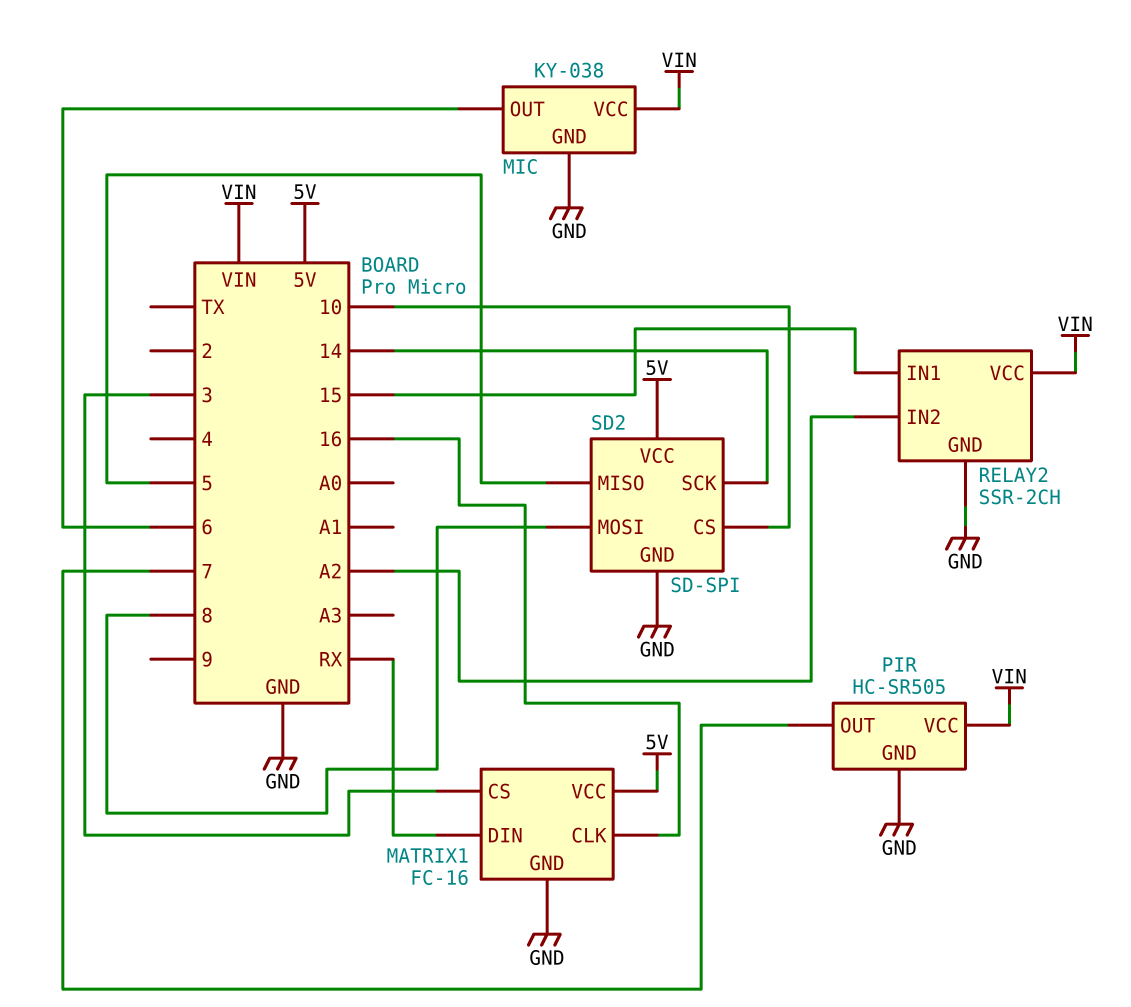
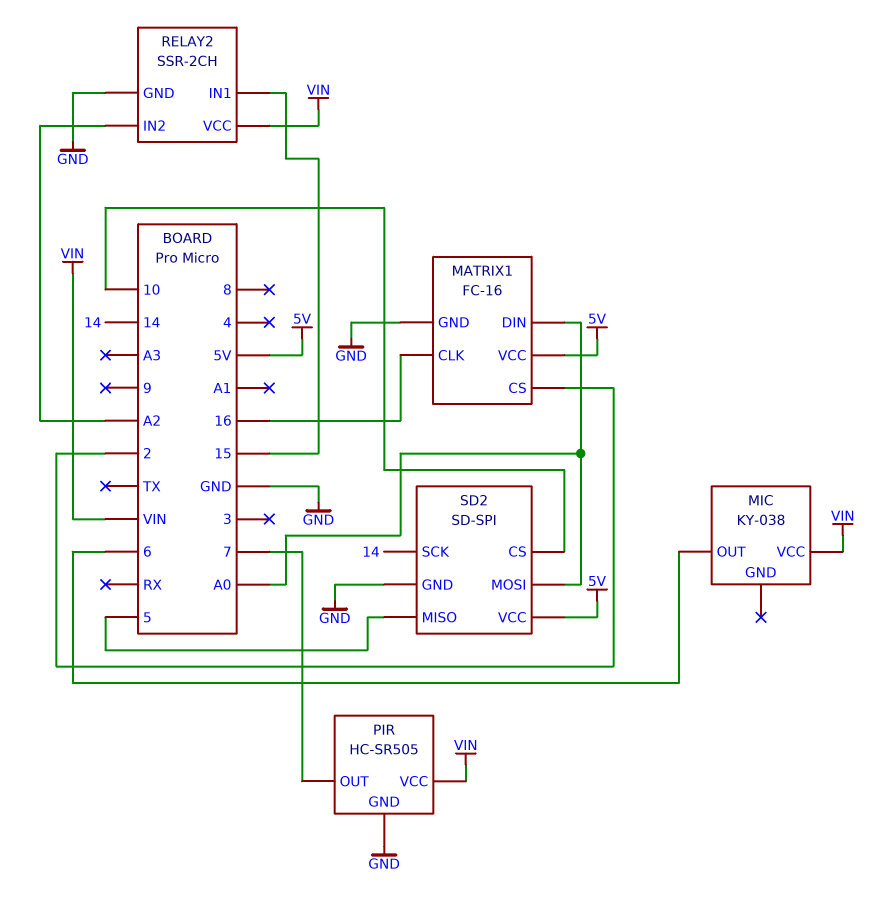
MATRIX1 pin CS: 3 -> 2
MATRIX1 pin DIN: RX -> A0
MIC pin GND: GND -> none
SD2 pin MOSI: 8 -> A0

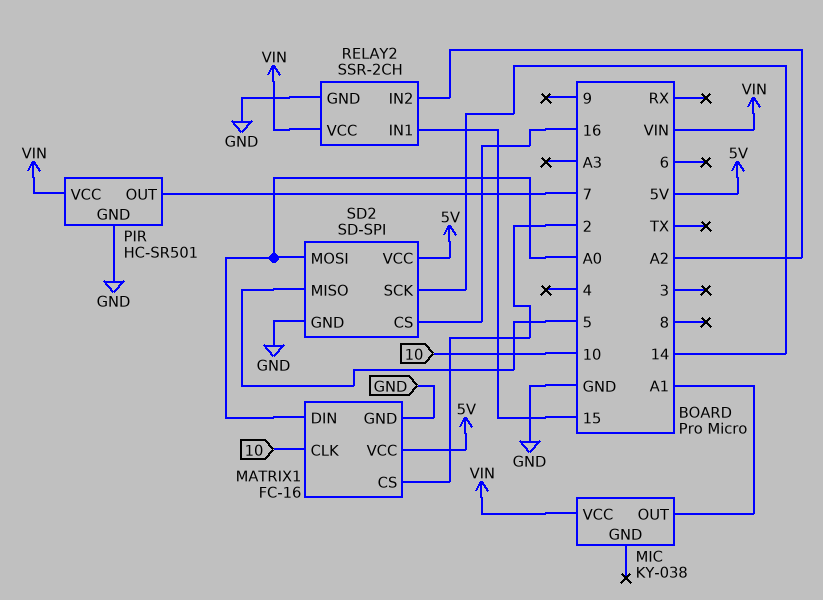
MATRIX1 pin CLK: 16 -> 10
MIC pin OUT: 6 -> A1
PIR: HC-SR505 -> HC-SR501
SD2 pin CS: 10 -> 16

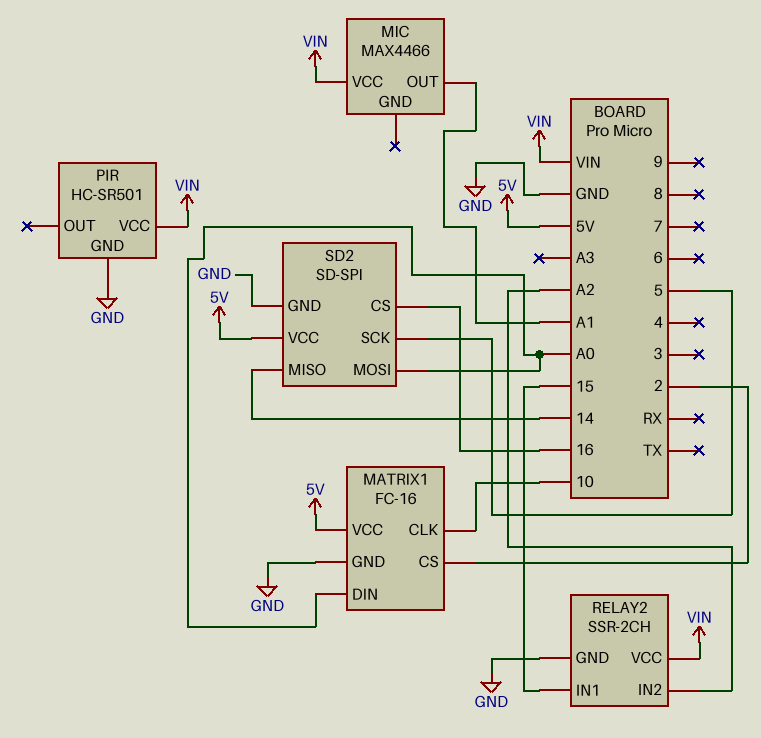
MIC: KY-038 -> MAX4466
PIR pin OUT: 7 -> none
SD2 pin MISO: 5 -> 14
SD2 pin SCK: 14 -> 5

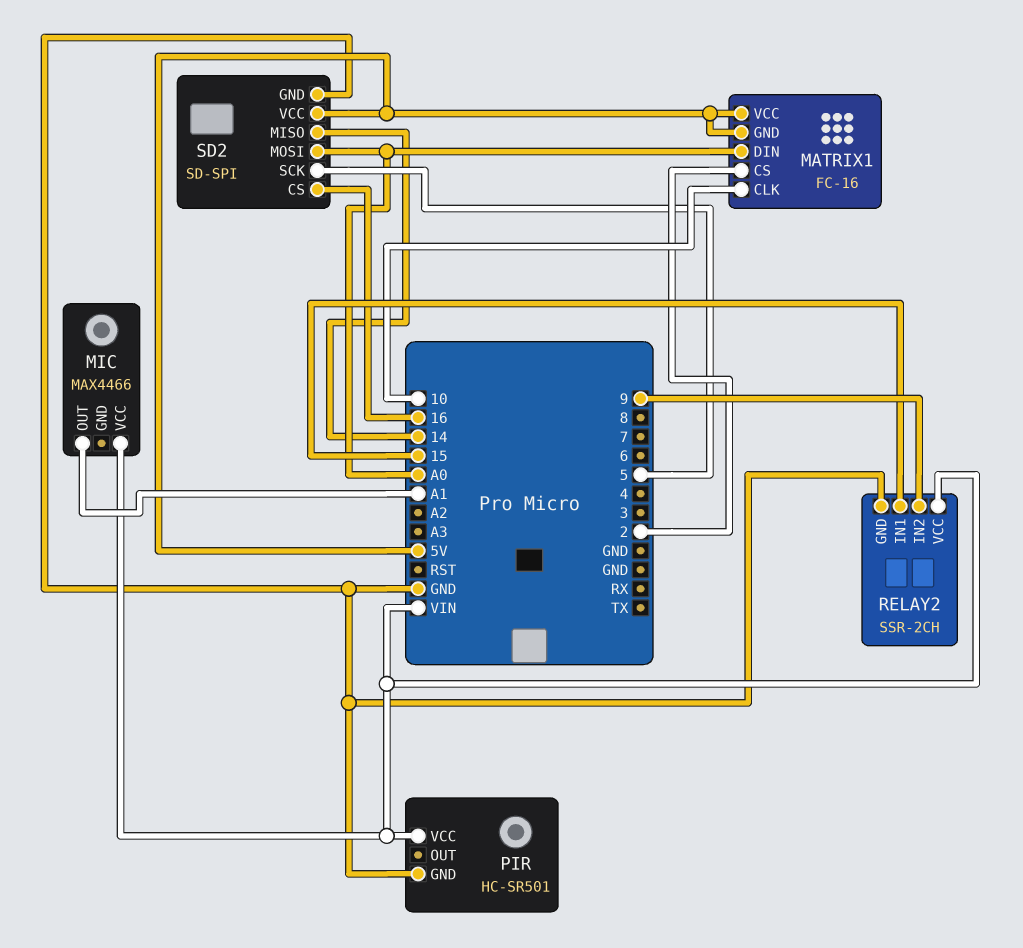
MATRIX1 pin GND: GND -> 5V
RELAY2 pin IN2: A2 -> 9

